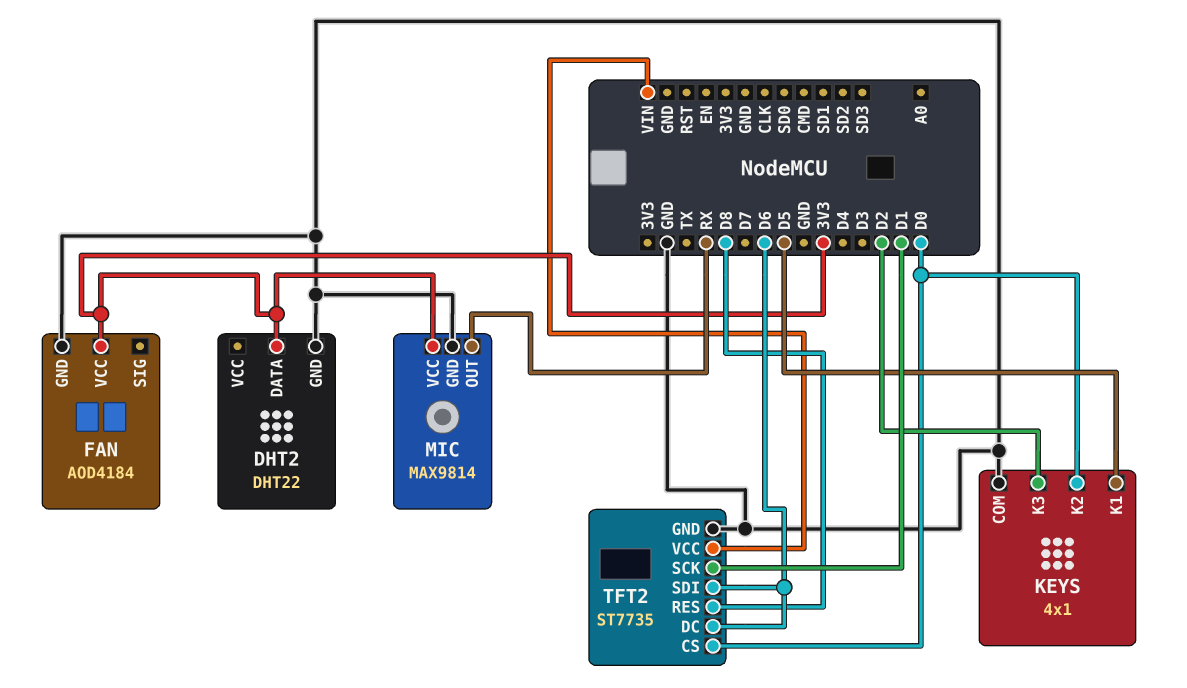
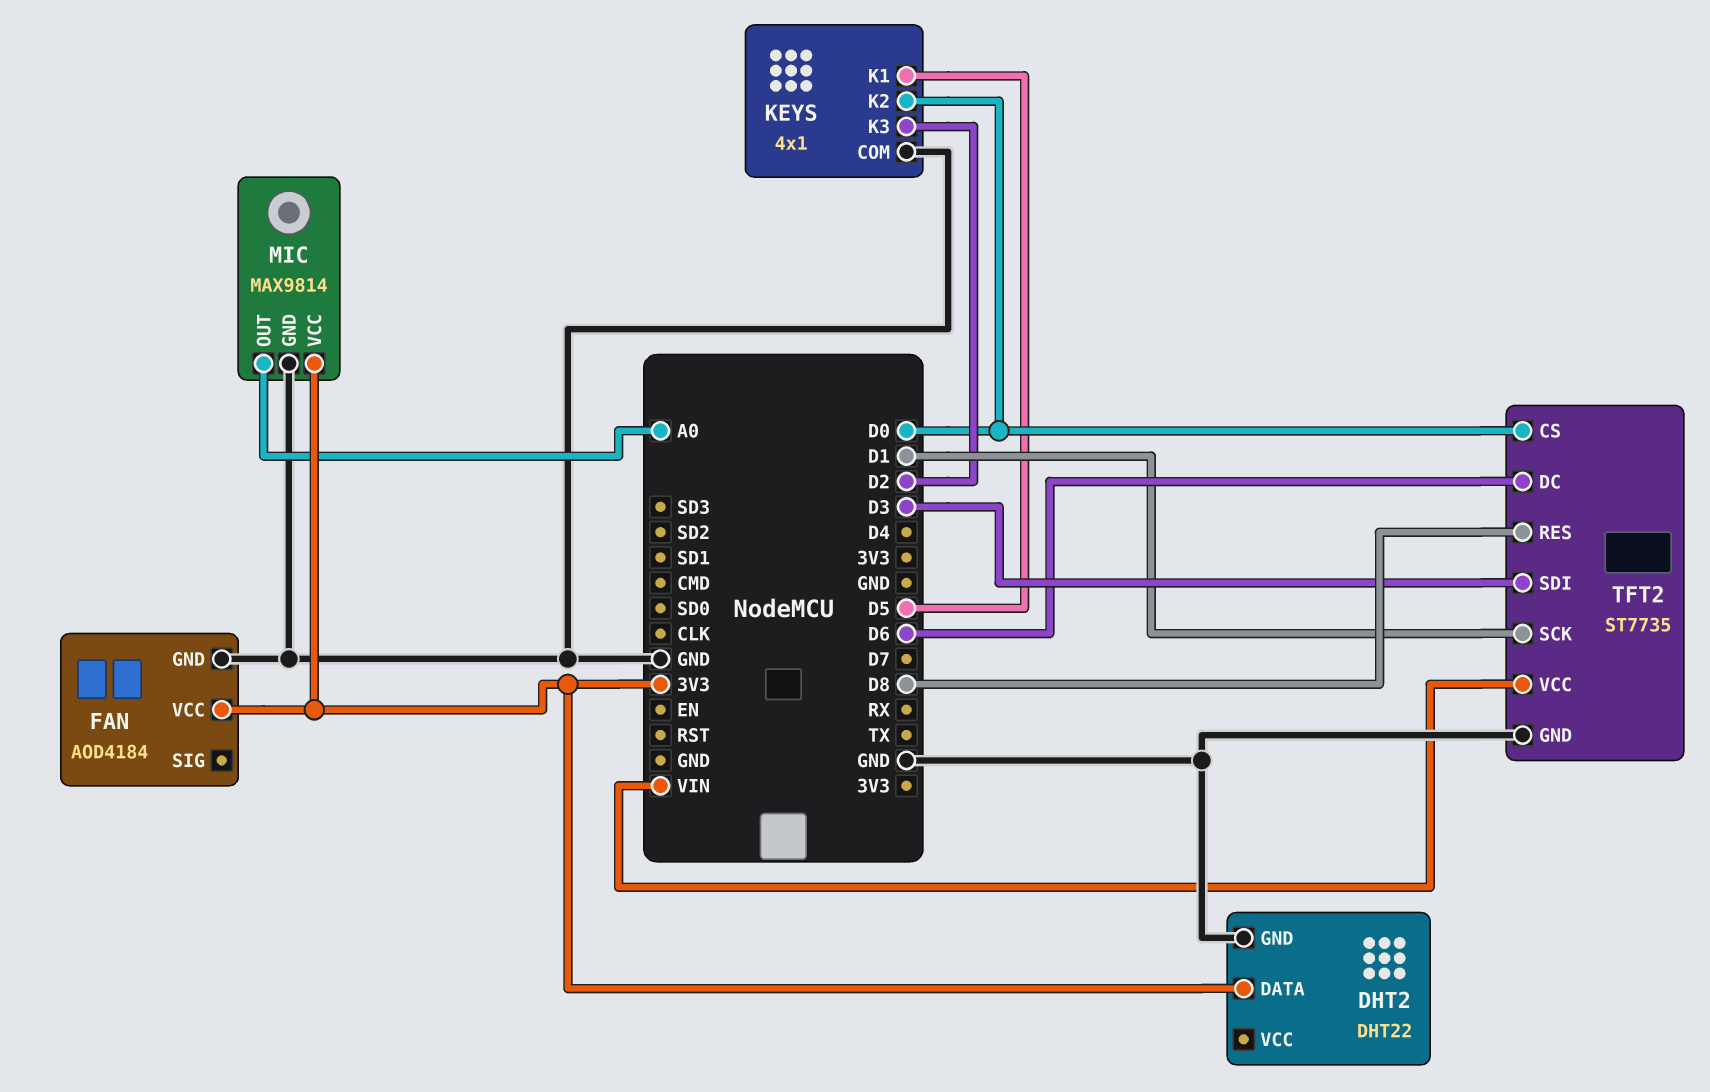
MIC pin OUT: RX -> A0
TFT2 pin SDI: D6 -> D3

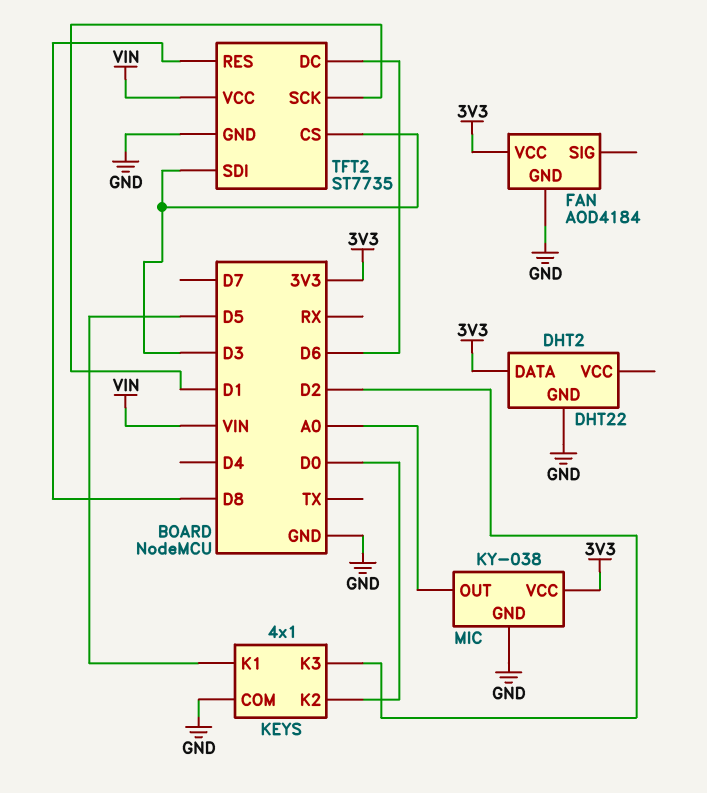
MIC: MAX9814 -> KY-038
TFT2 pin CS: D0 -> D3

